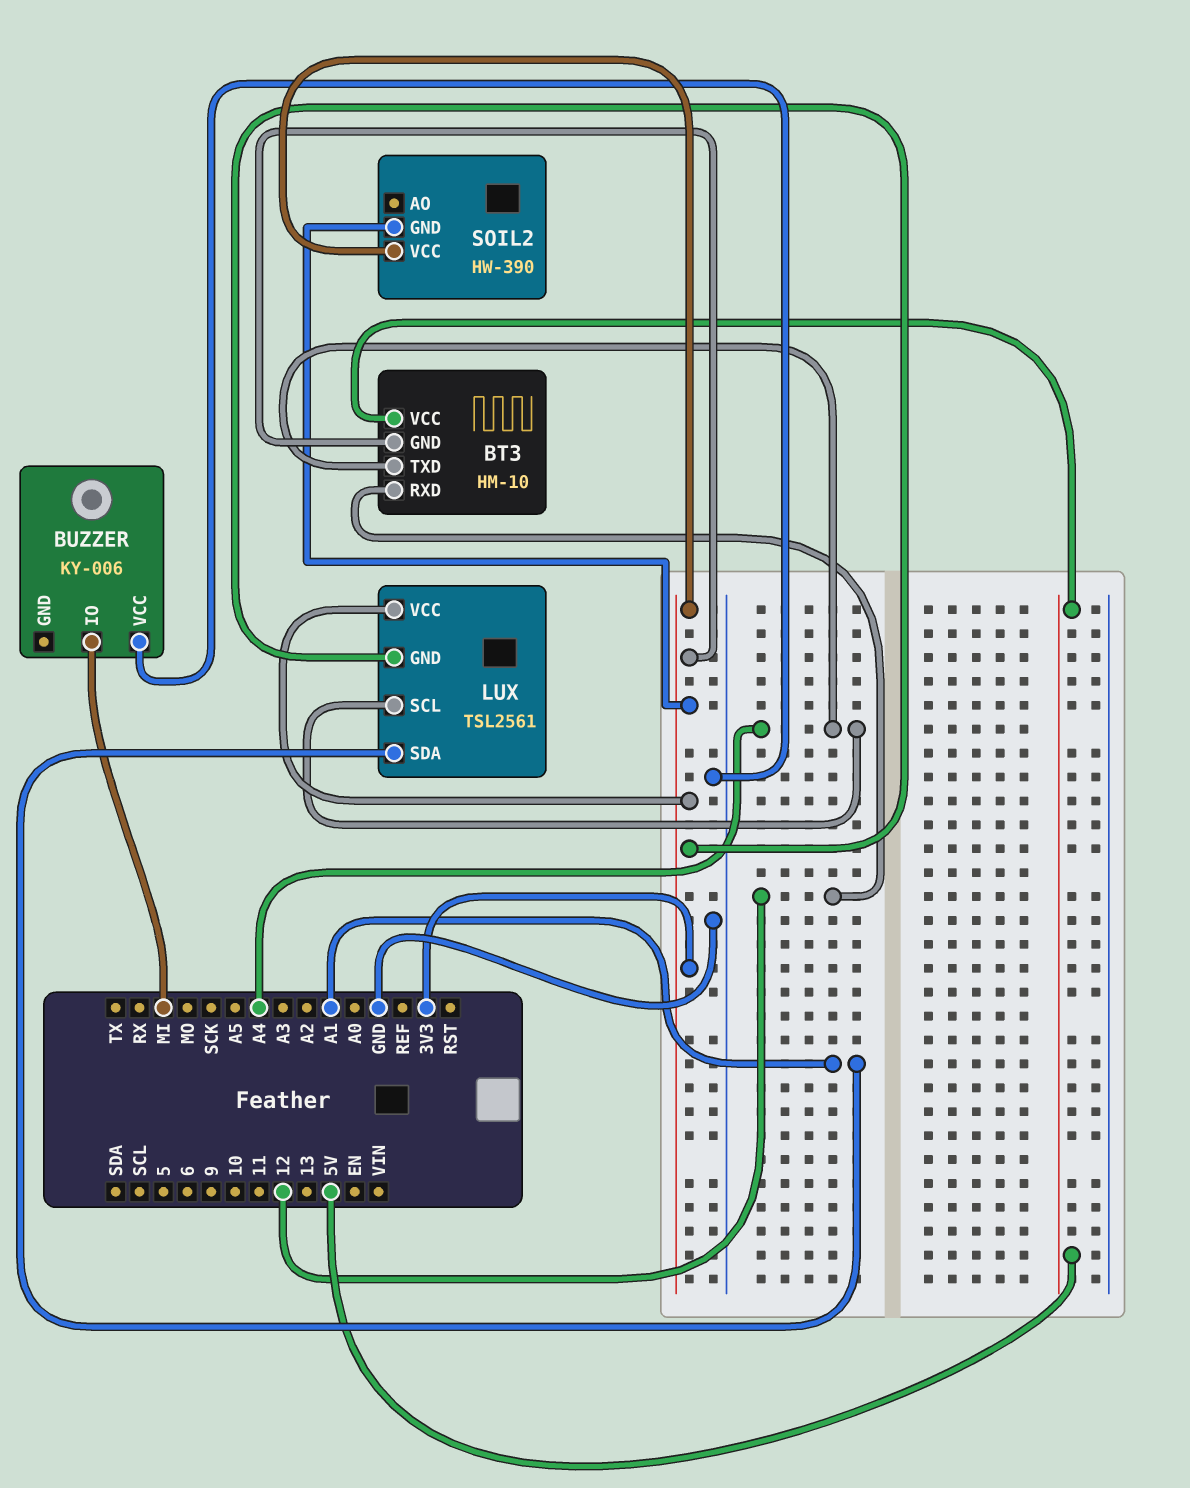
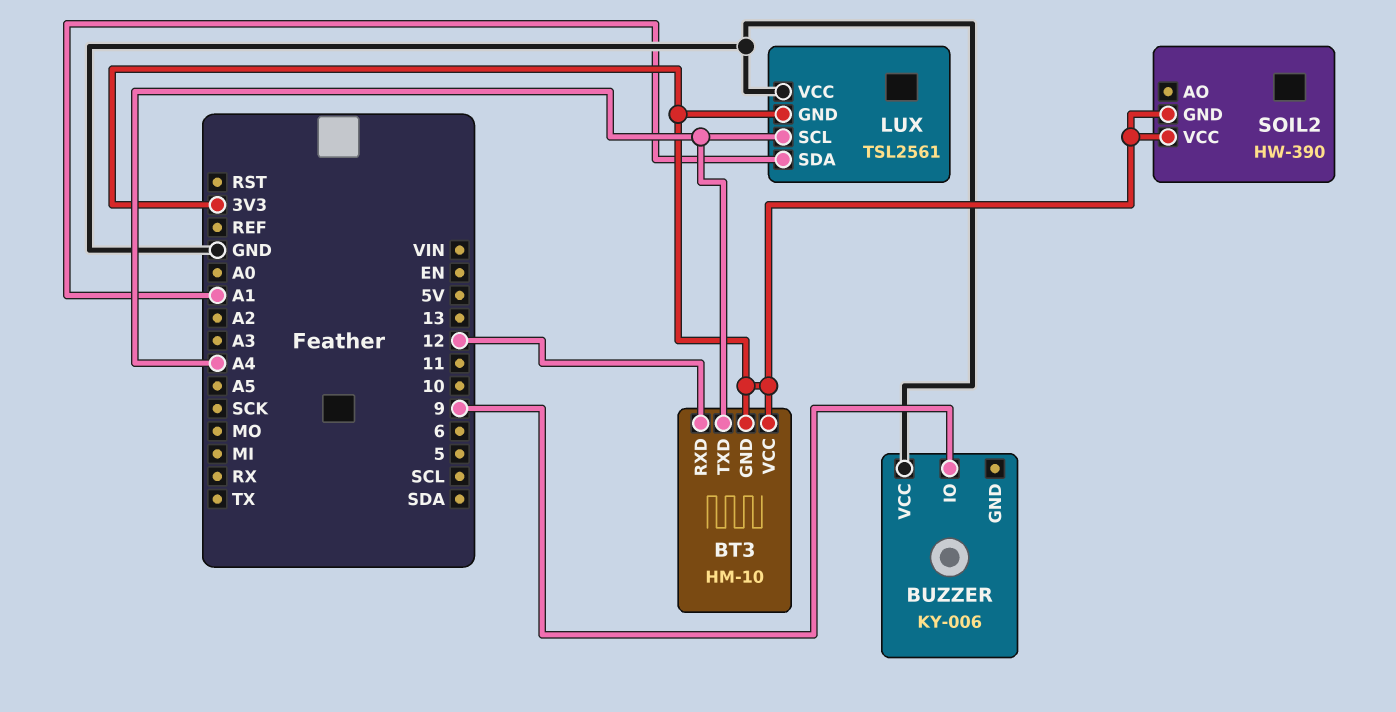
BT3 pin VCC: 5V -> 3V3
BUZZER pin IO: MI -> 9
LUX pin VCC: 3V3 -> GND

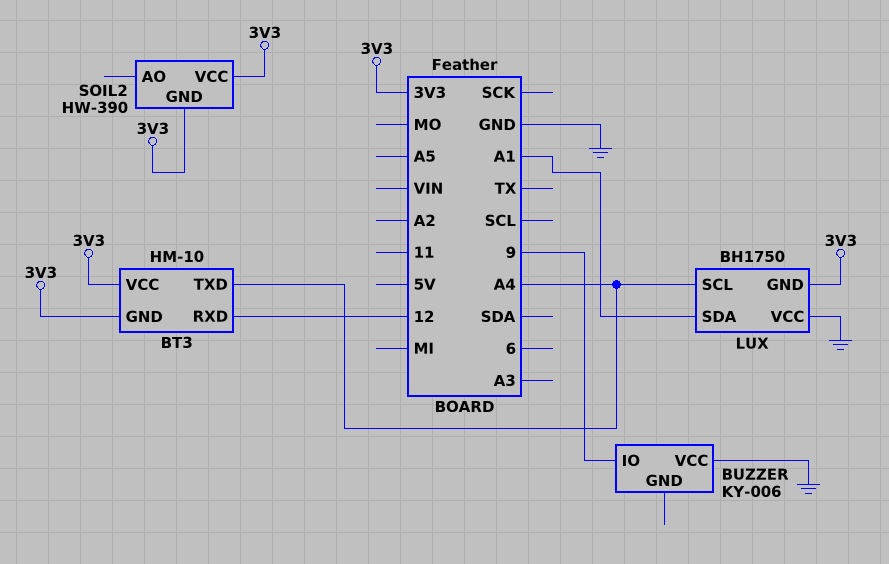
LUX: TSL2561 -> BH1750

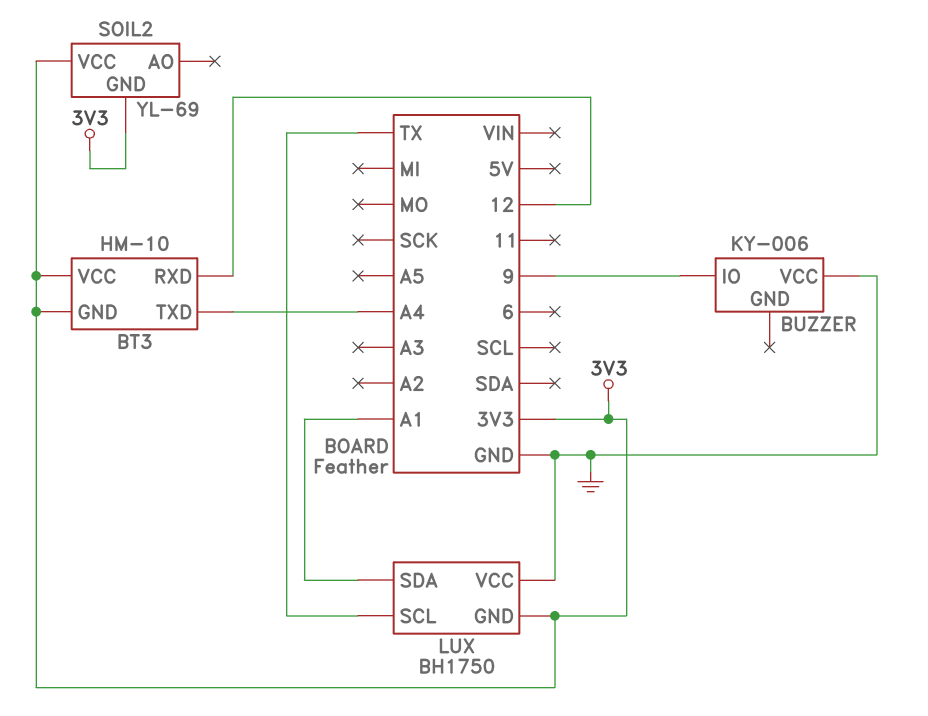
LUX pin SCL: A4 -> TX
SOIL2: HW-390 -> YL-69

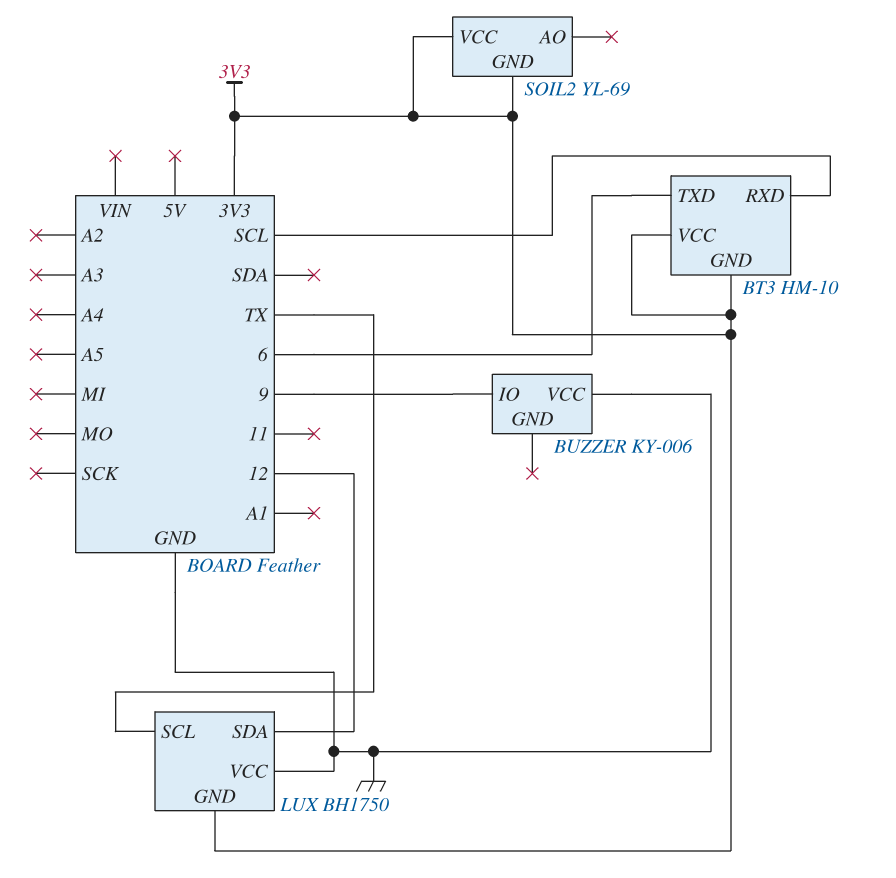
BT3 pin RXD: 12 -> SCL
BT3 pin TXD: A4 -> 6
LUX pin SDA: A1 -> 12

